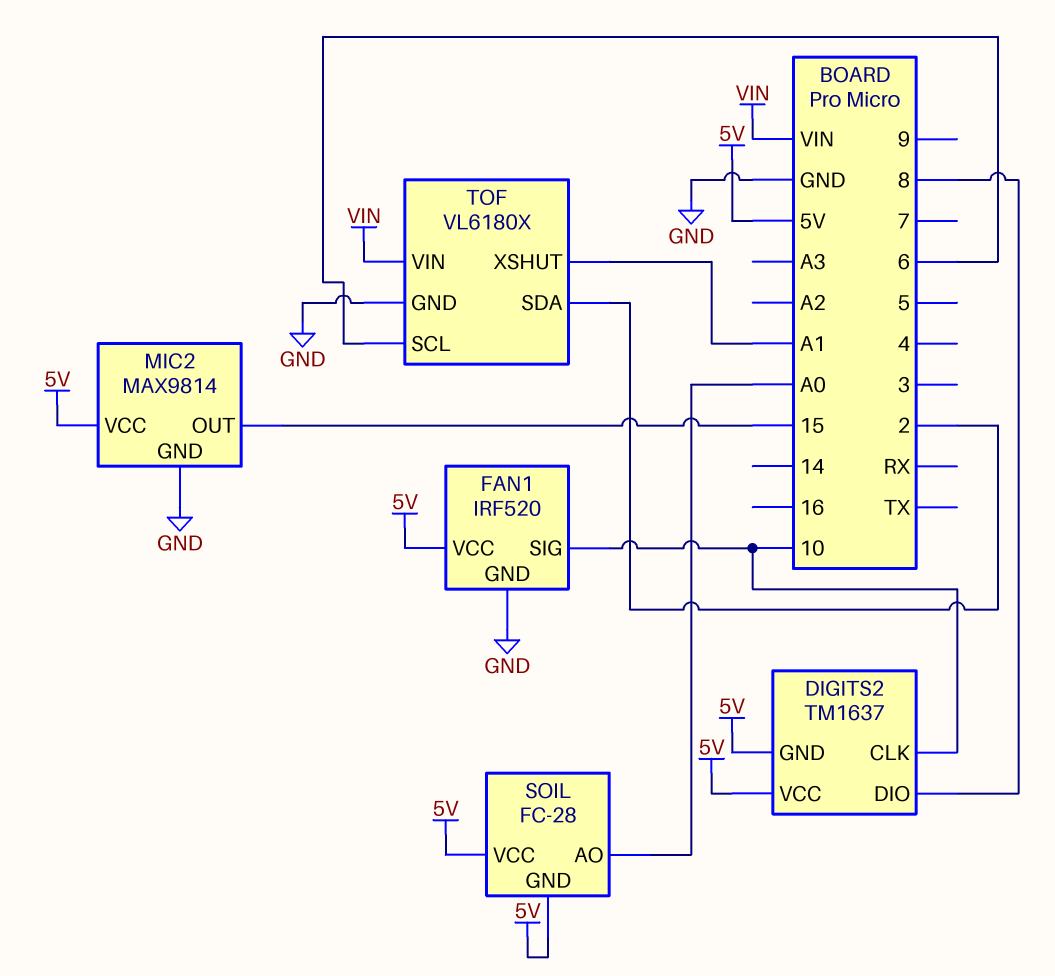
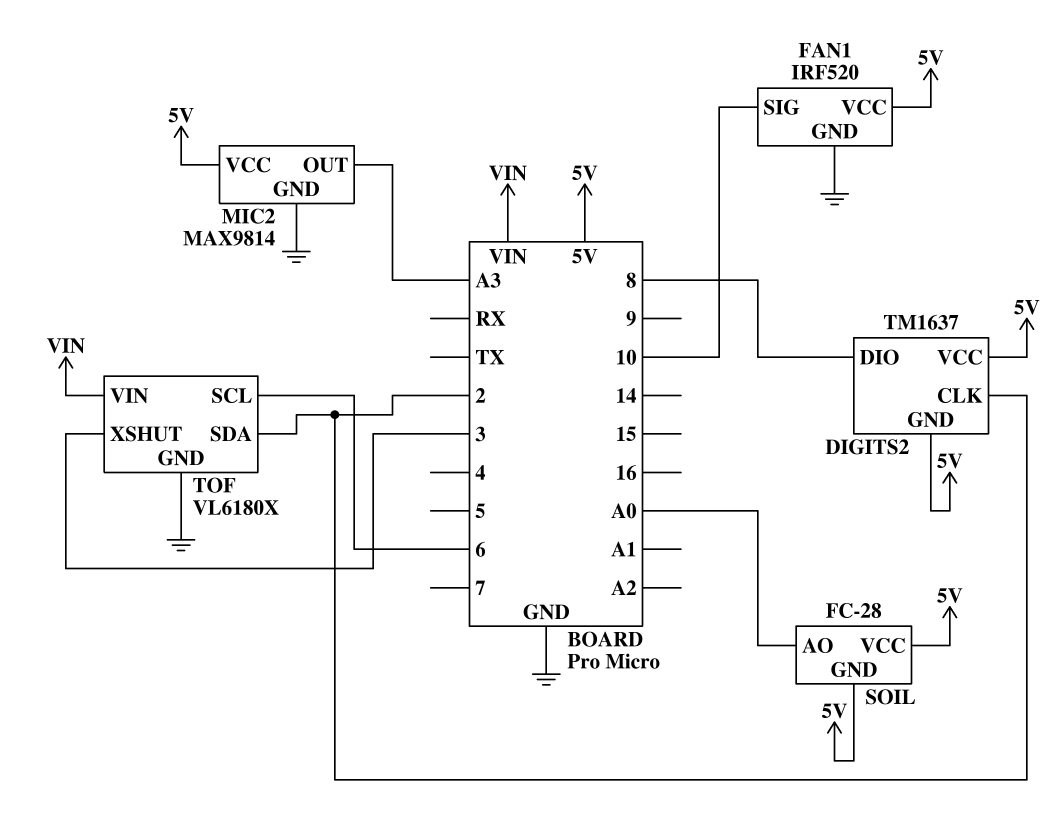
DIGITS2 pin CLK: 10 -> 2
MIC2 pin OUT: 15 -> A3
TOF pin XSHUT: A1 -> 3

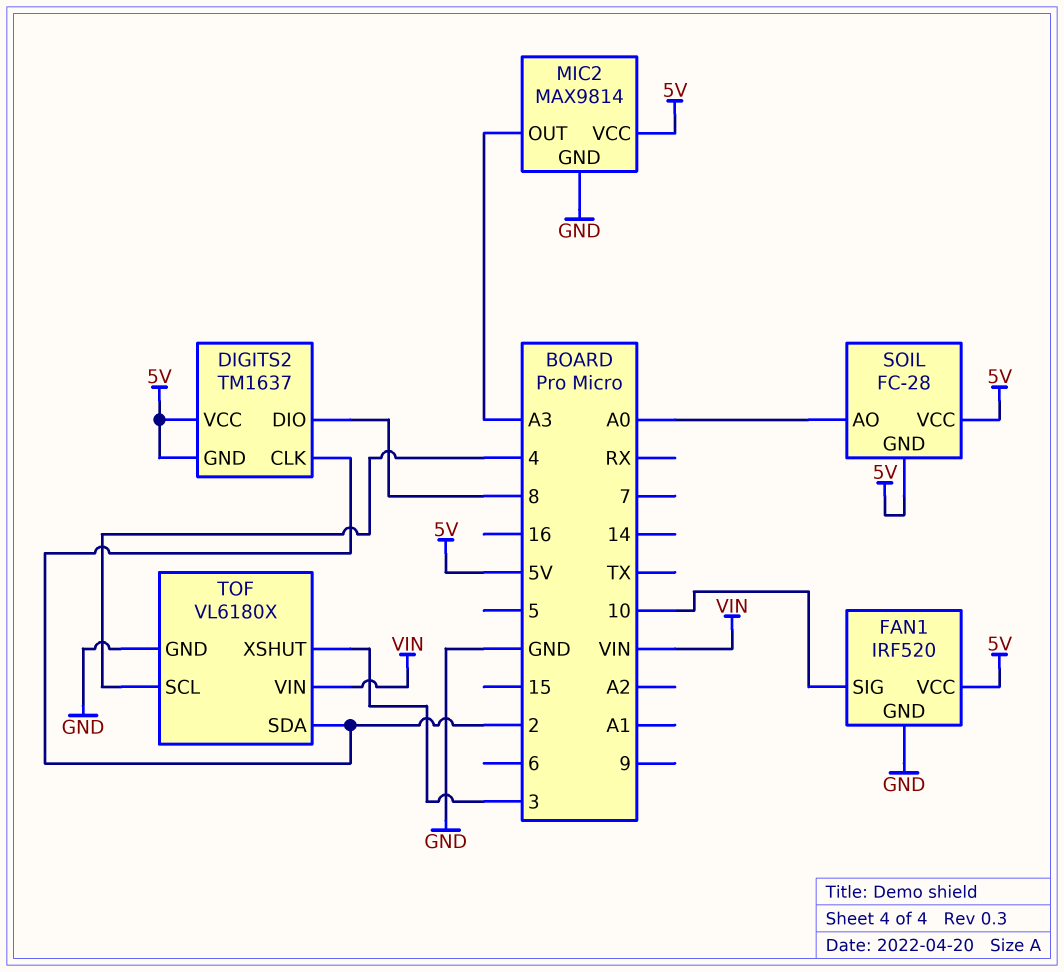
TOF pin SCL: 6 -> 4

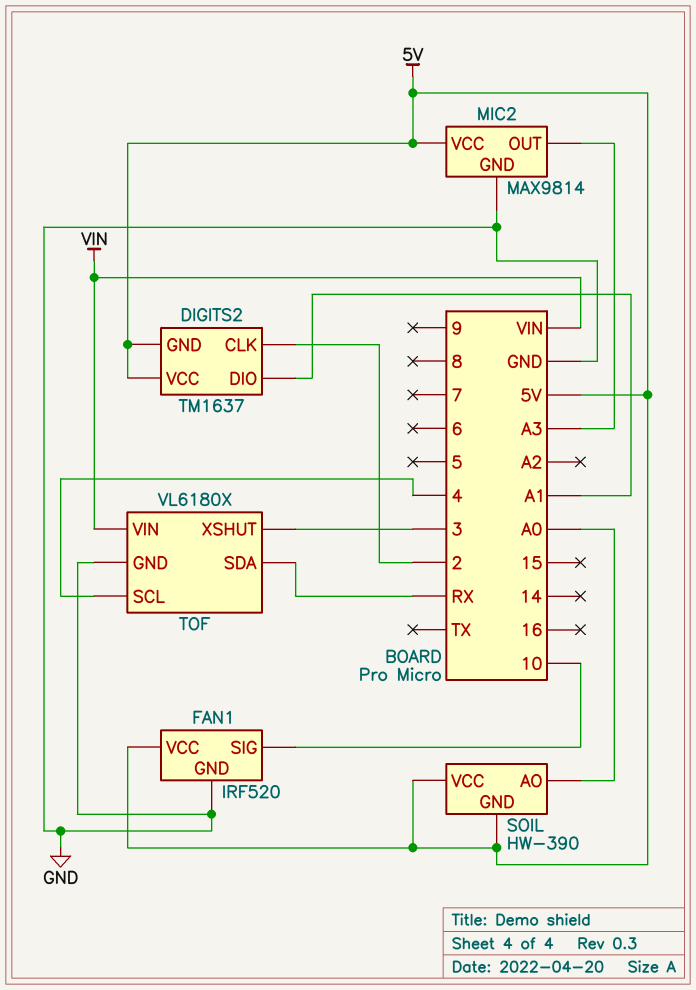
DIGITS2 pin DIO: 8 -> A1
SOIL: FC-28 -> HW-390
TOF pin SDA: 2 -> RX

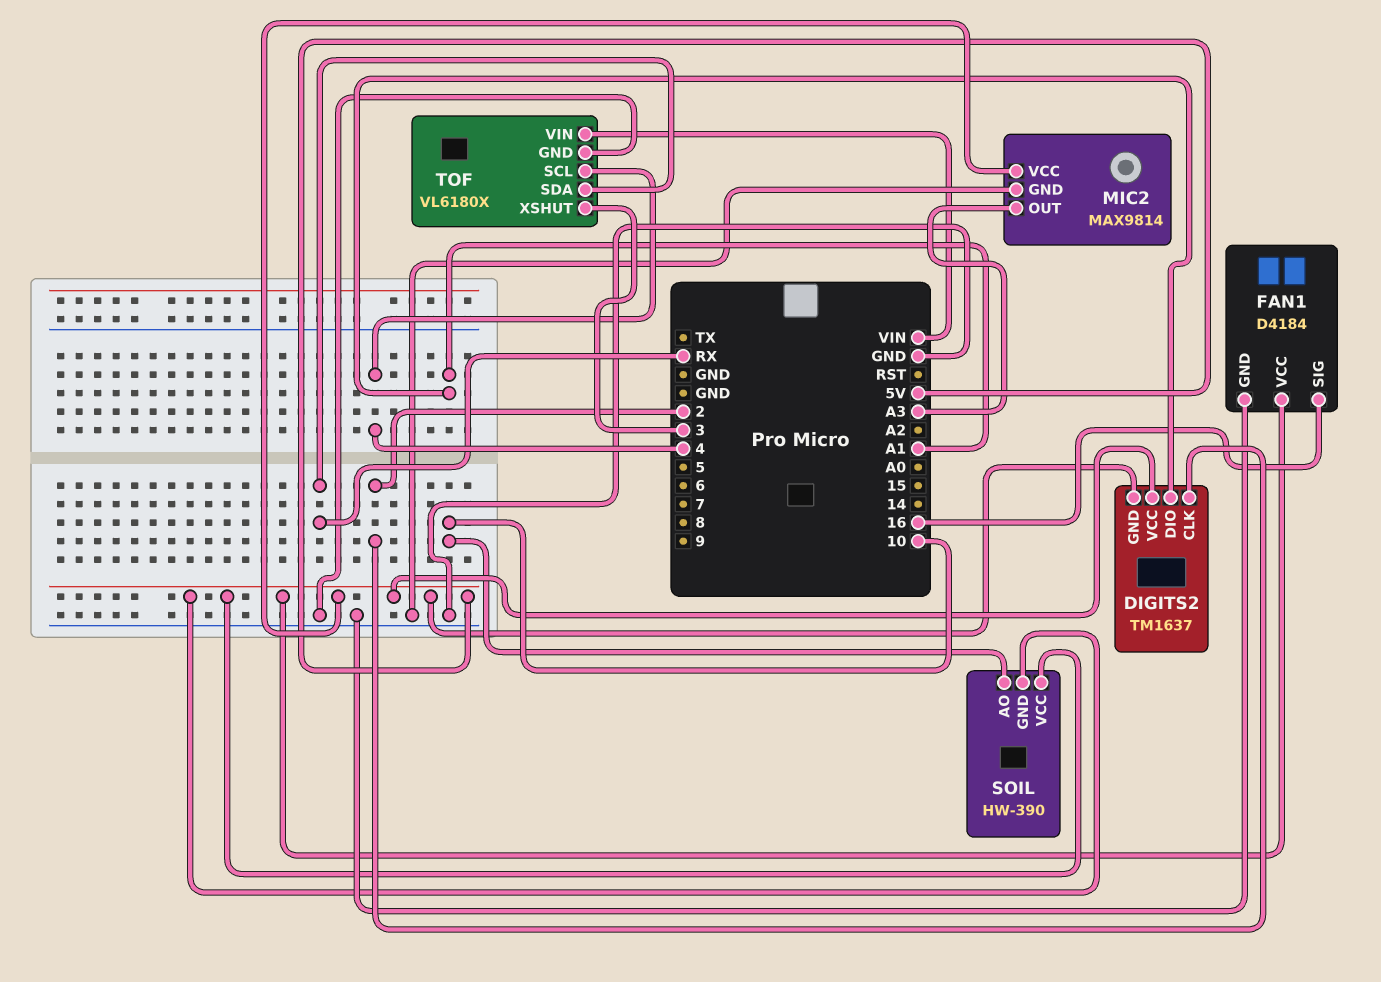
FAN1: IRF520 -> D4184
FAN1 pin SIG: 10 -> 16
SOIL pin AO: A0 -> 10

